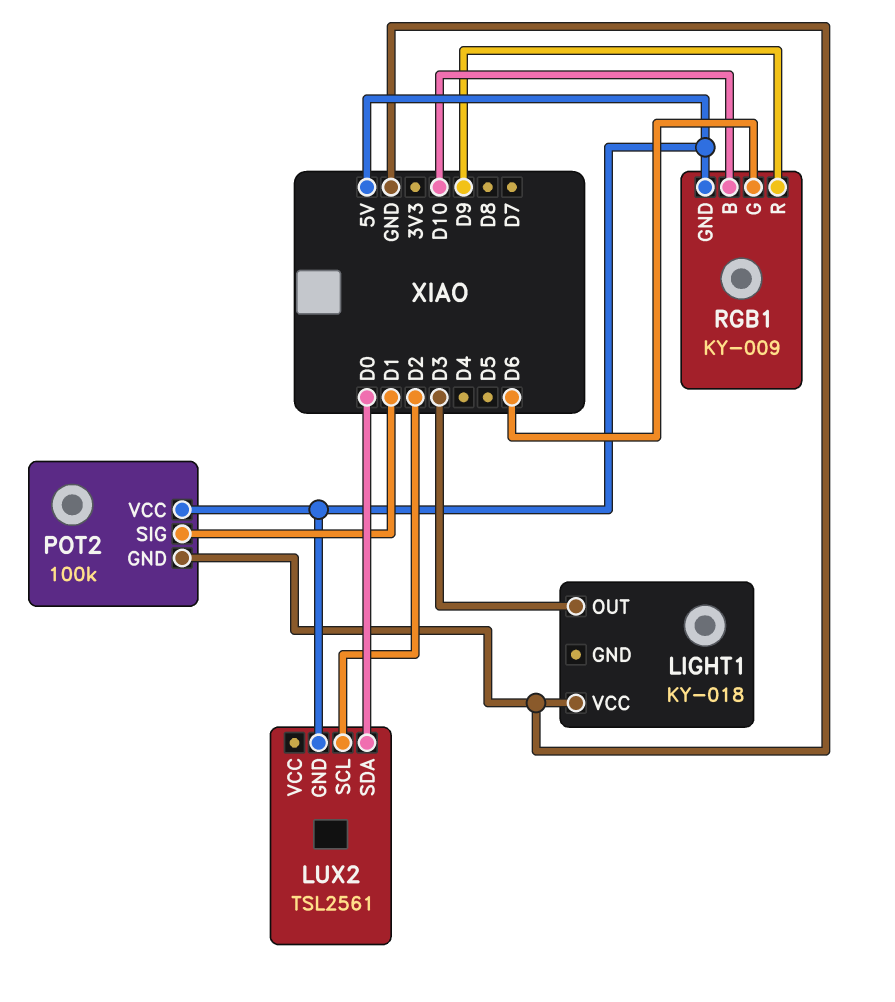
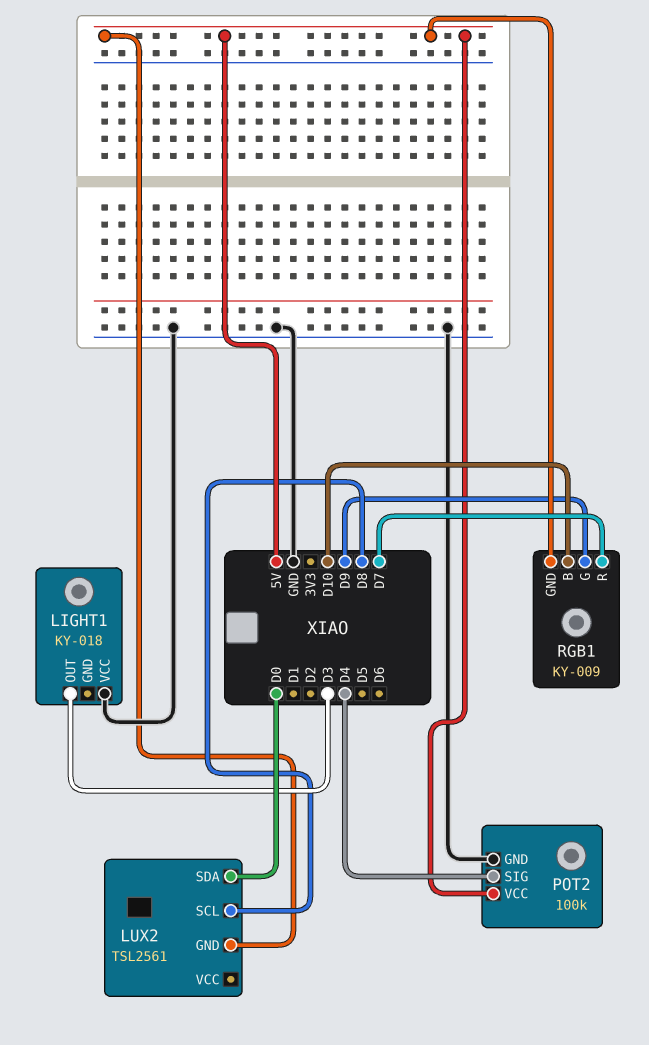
LUX2 pin SCL: D2 -> D8
POT2 pin SIG: D1 -> D4
RGB1 pin G: D6 -> D9
RGB1 pin R: D9 -> D7

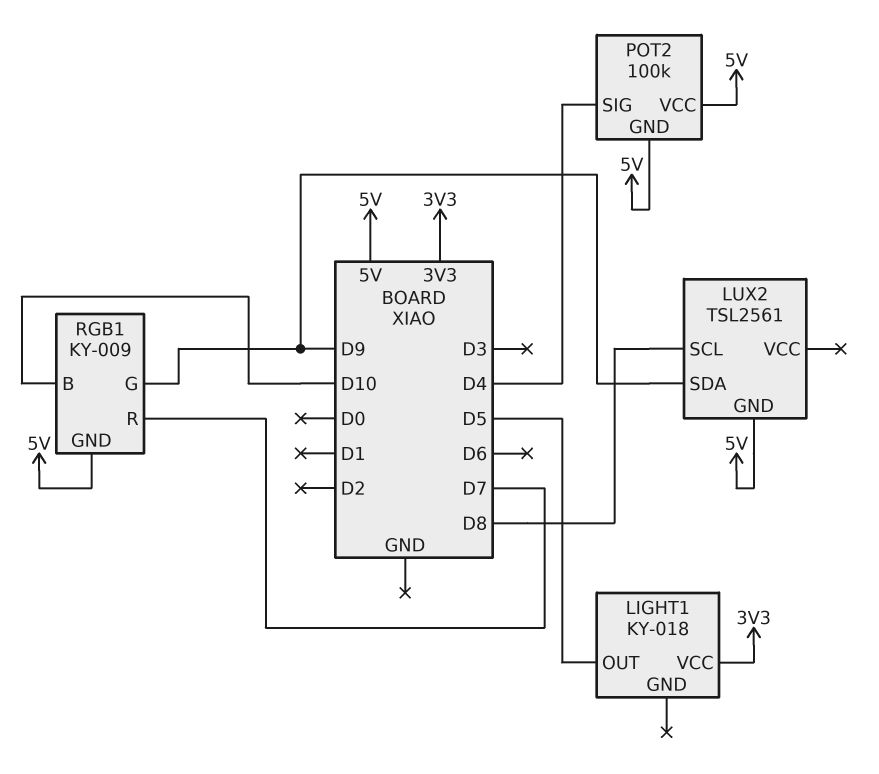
LIGHT1 pin OUT: D3 -> D5
LIGHT1 pin VCC: GND -> 3V3
LUX2 pin SDA: D0 -> D9
POT2 pin GND: GND -> 5V

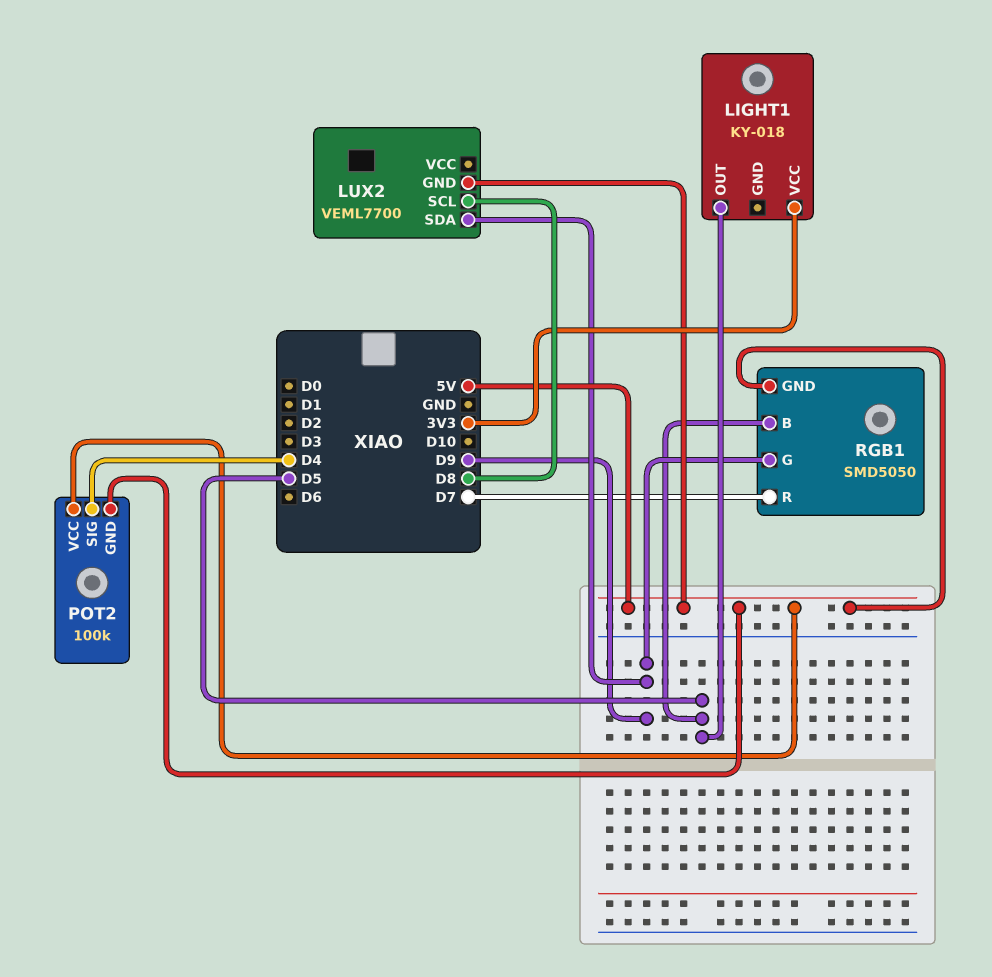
LUX2: TSL2561 -> VEML7700
RGB1: KY-009 -> SMD5050
RGB1 pin B: D10 -> D5

